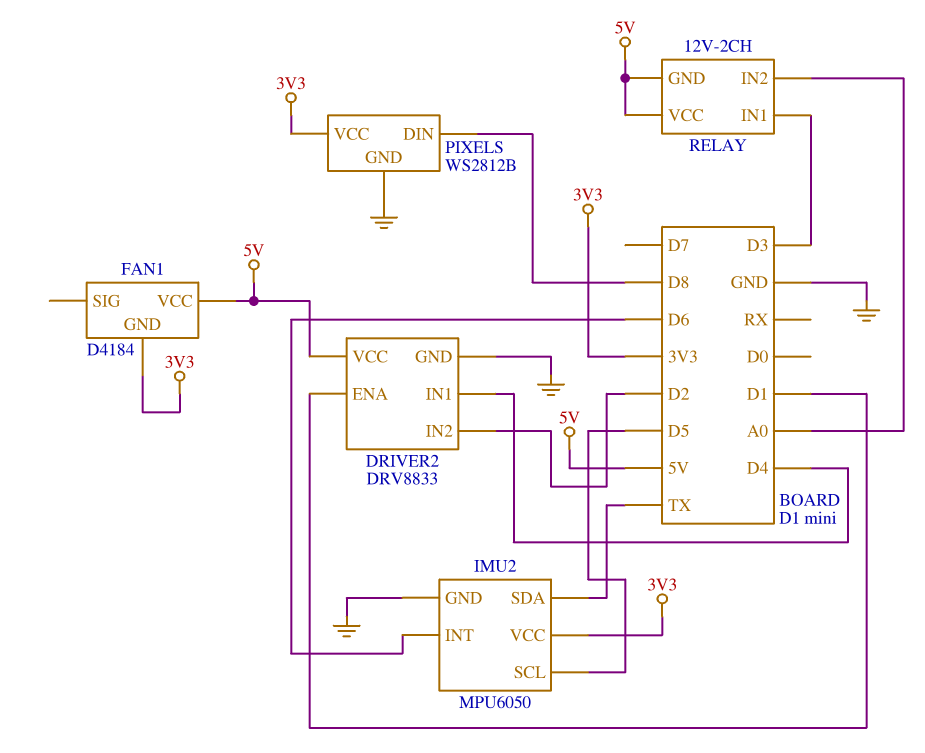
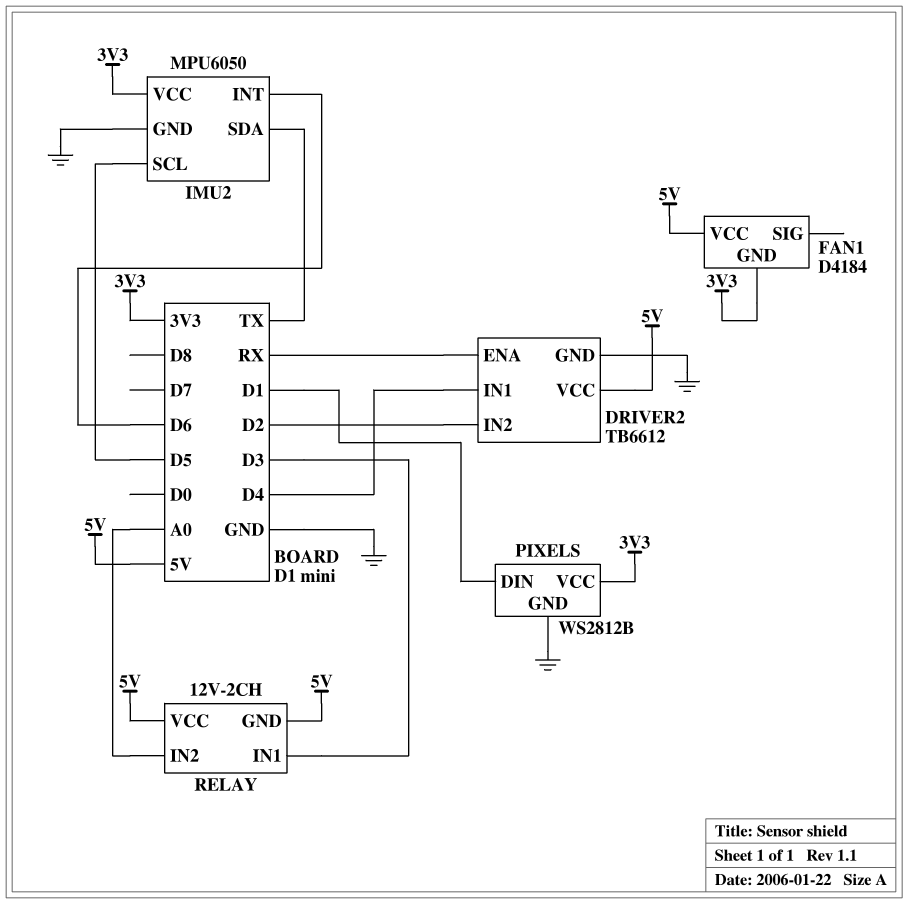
DRIVER2: DRV8833 -> TB6612
DRIVER2 pin ENA: D1 -> RX
PIXELS pin DIN: D8 -> D1

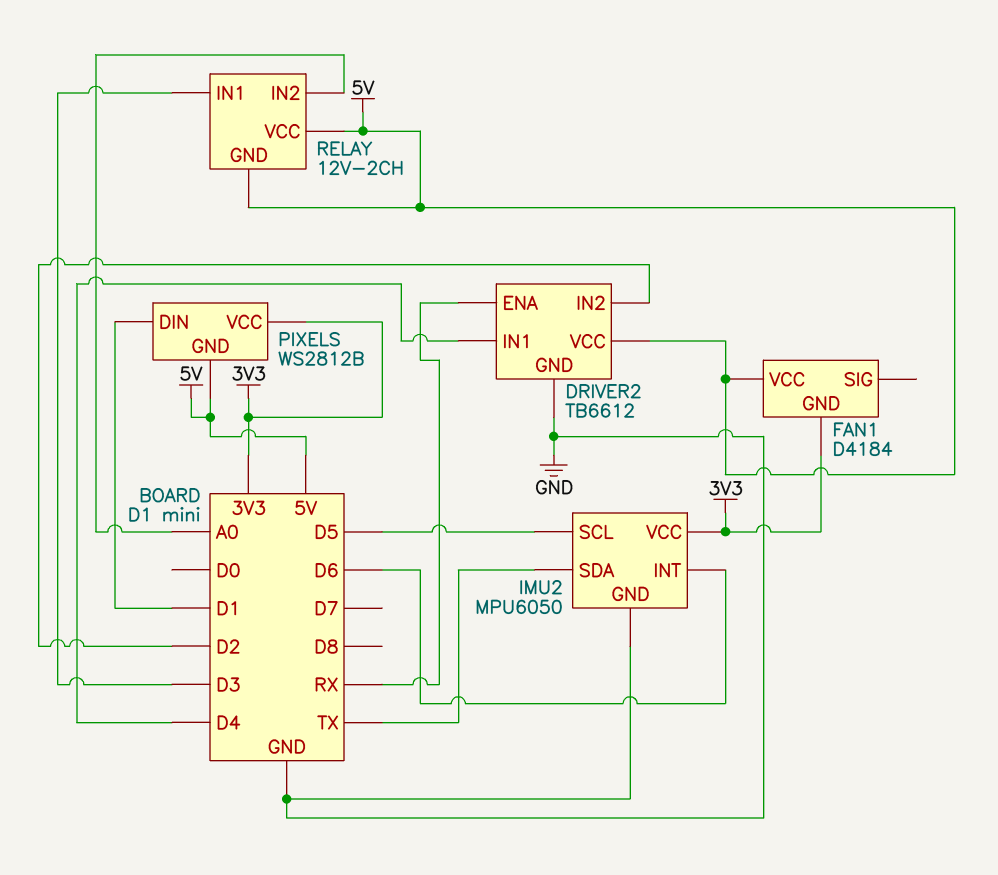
PIXELS pin GND: GND -> 5V

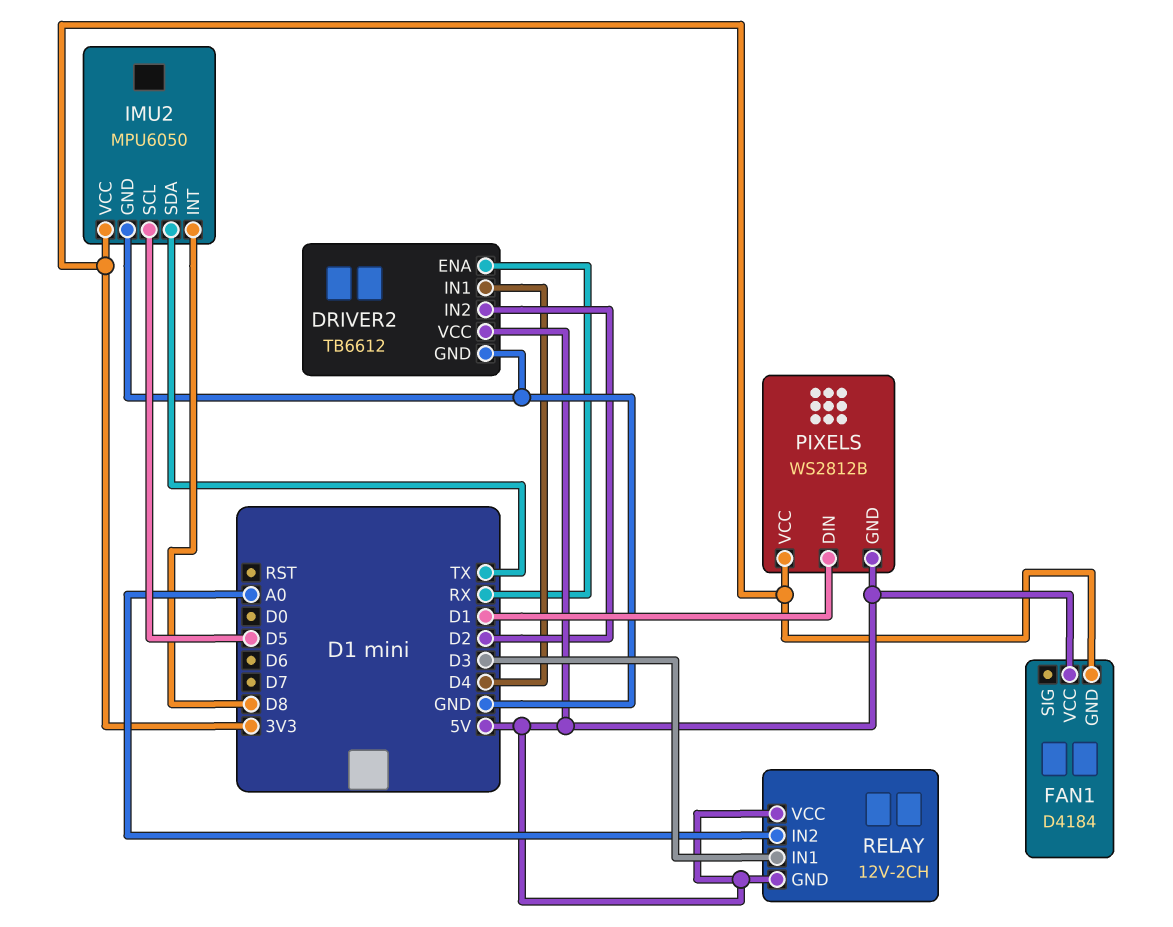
IMU2 pin INT: D6 -> D8

